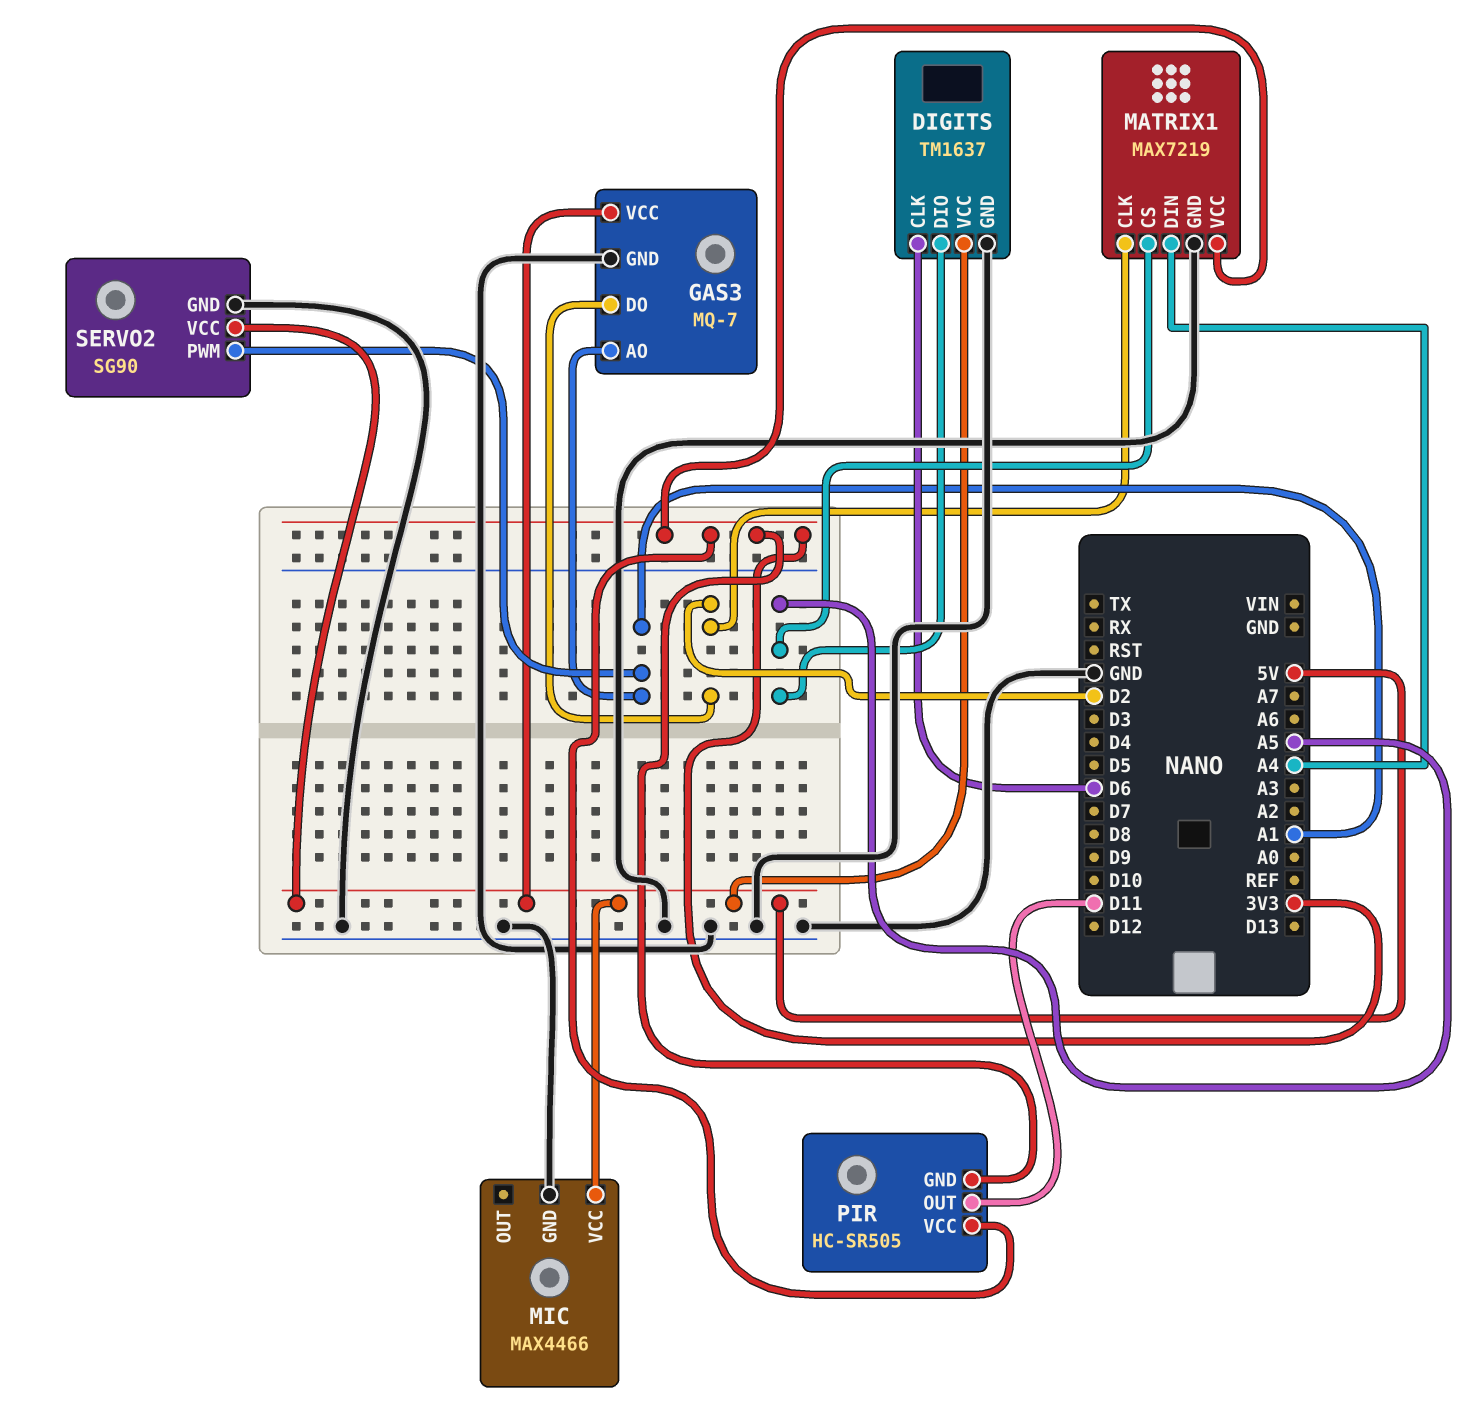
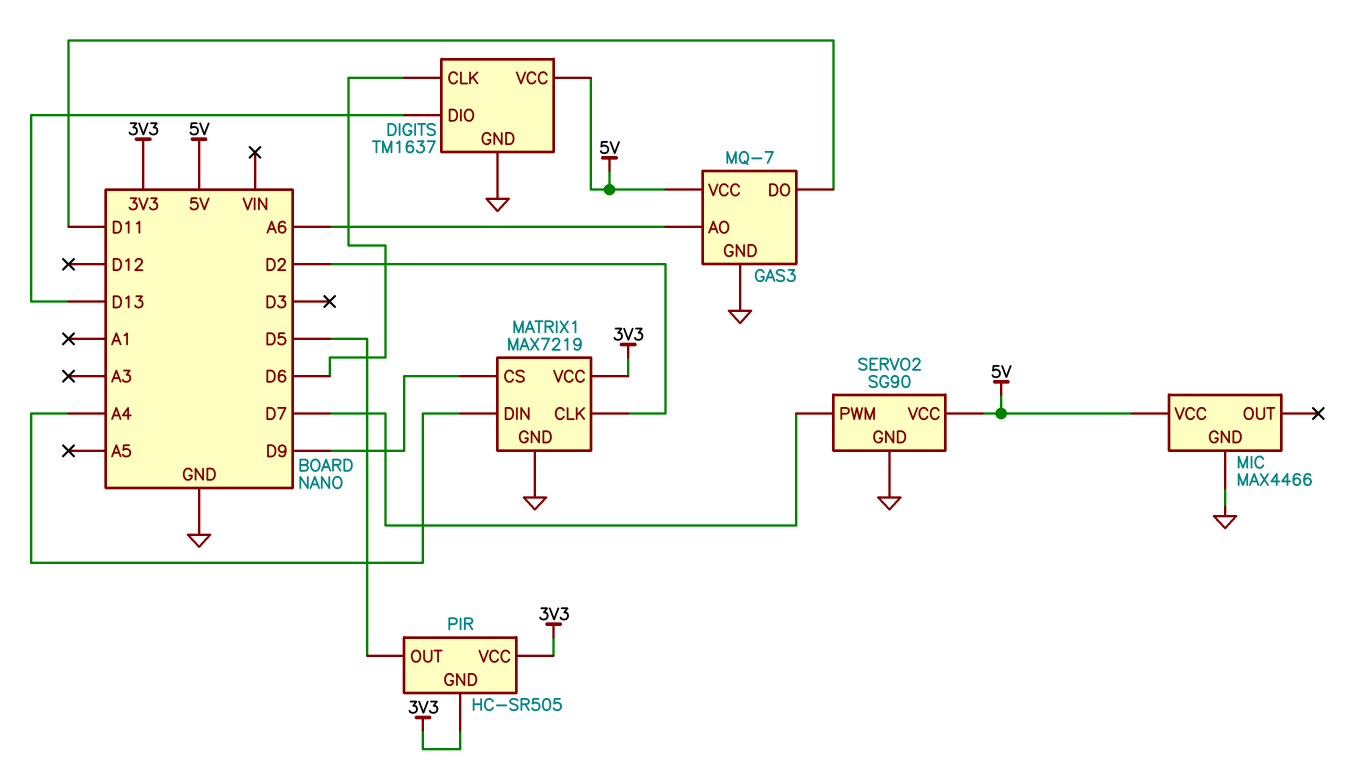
DIGITS pin DIO: A5 -> D13
GAS3 pin AO: A1 -> A6
GAS3 pin DO: D2 -> D11
MATRIX1 pin CS: A5 -> D9
PIR pin OUT: D11 -> D5
SERVO2 pin PWM: A1 -> D7

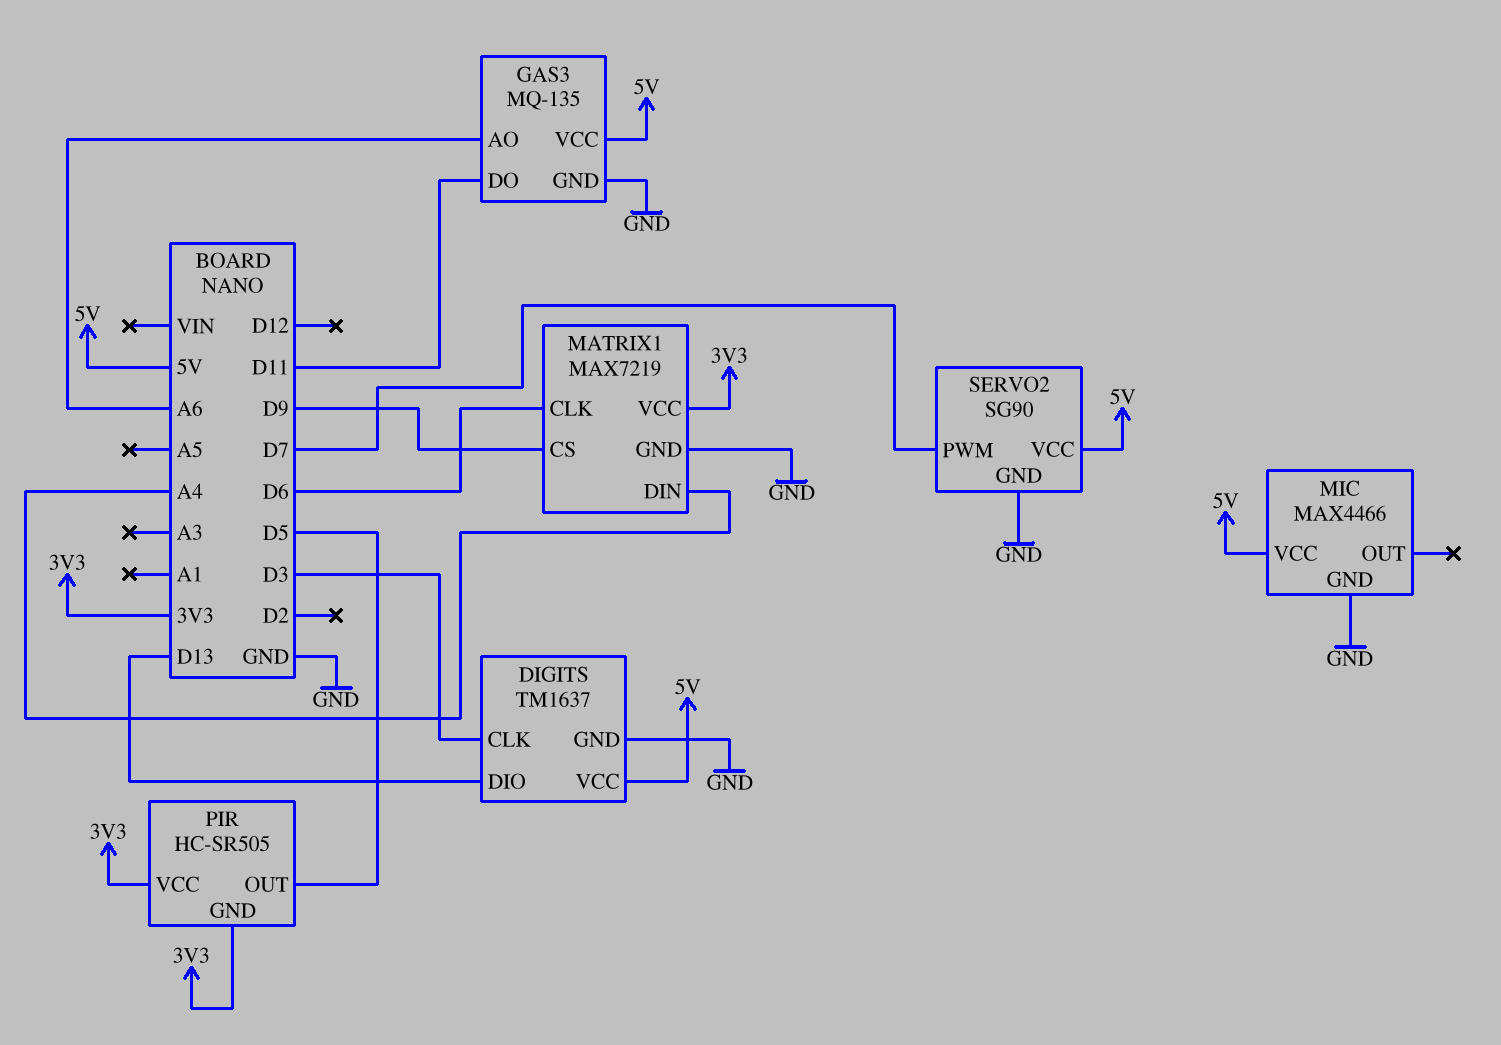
DIGITS pin CLK: D6 -> D3
GAS3: MQ-7 -> MQ-135
MATRIX1 pin CLK: D2 -> D6

